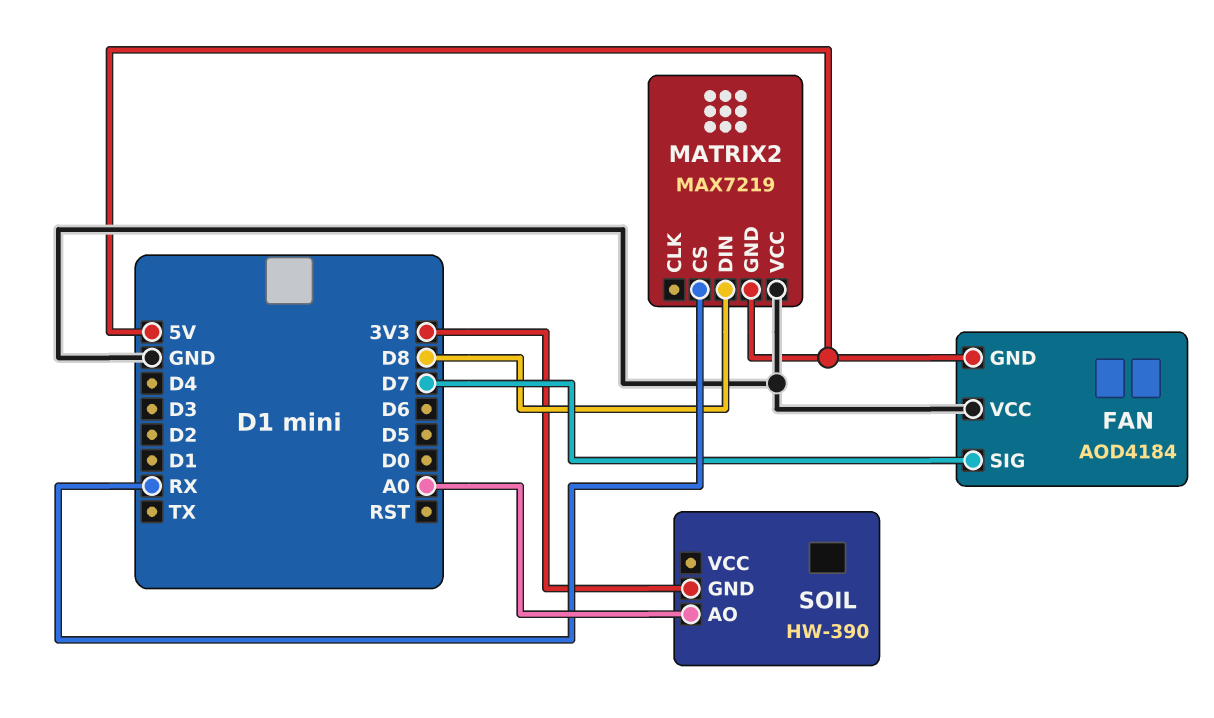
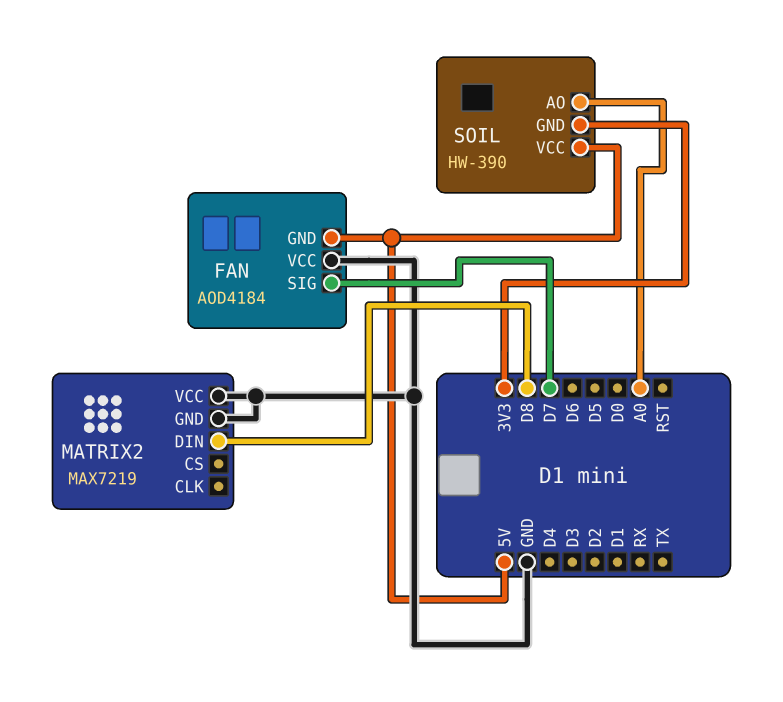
MATRIX2 pin CS: RX -> none
MATRIX2 pin GND: 5V -> GND
SOIL pin VCC: none -> 5V

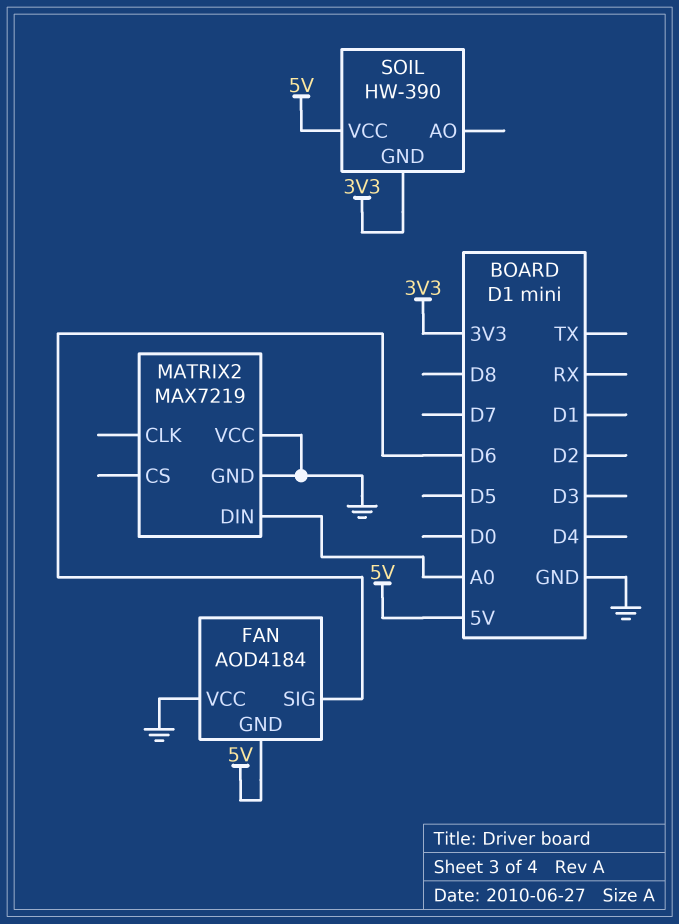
FAN pin SIG: D7 -> D6
MATRIX2 pin DIN: D8 -> A0
SOIL pin AO: A0 -> none

